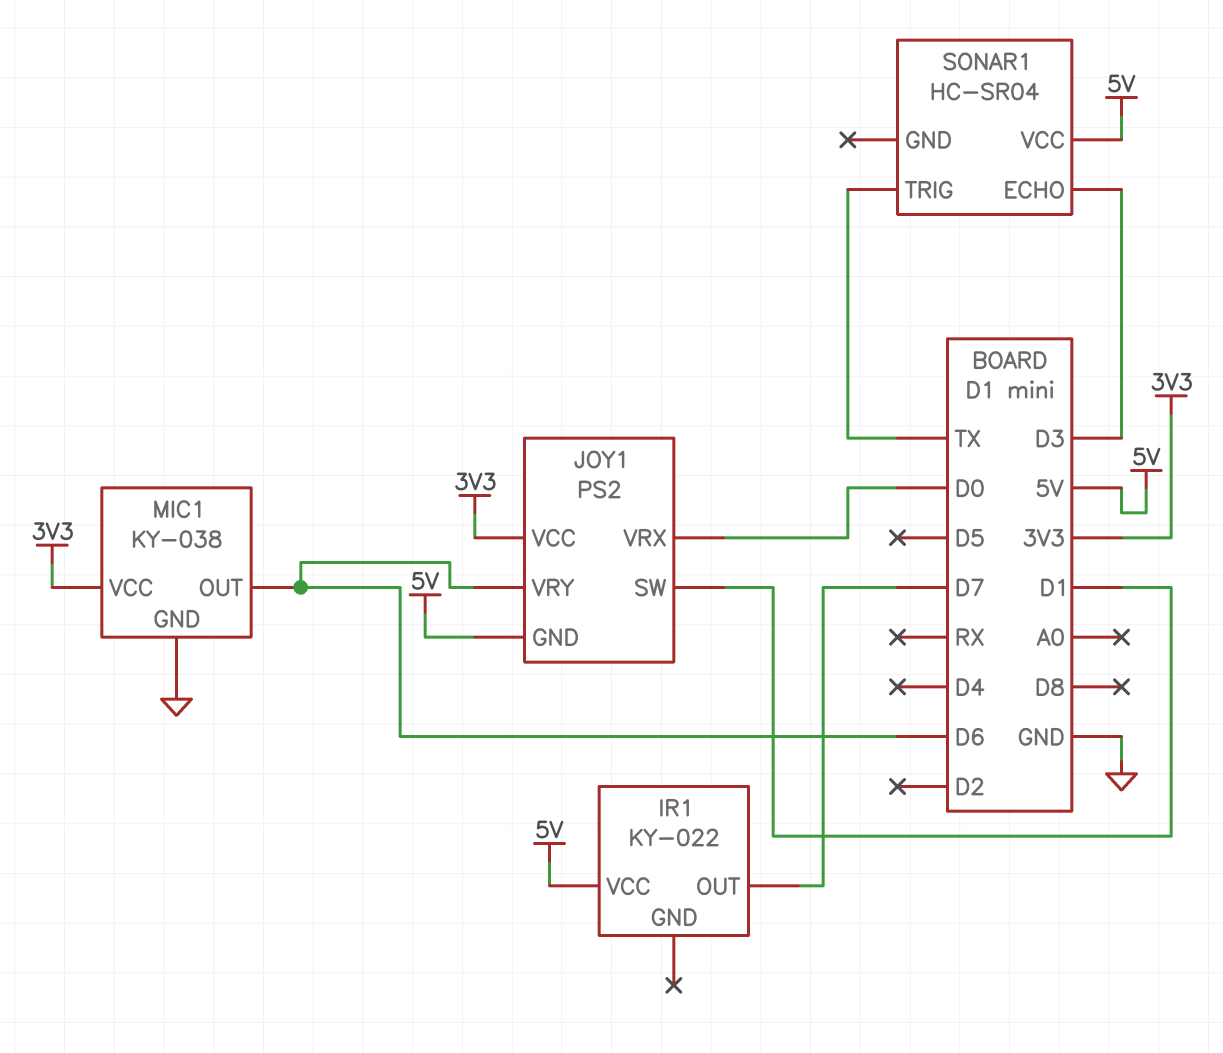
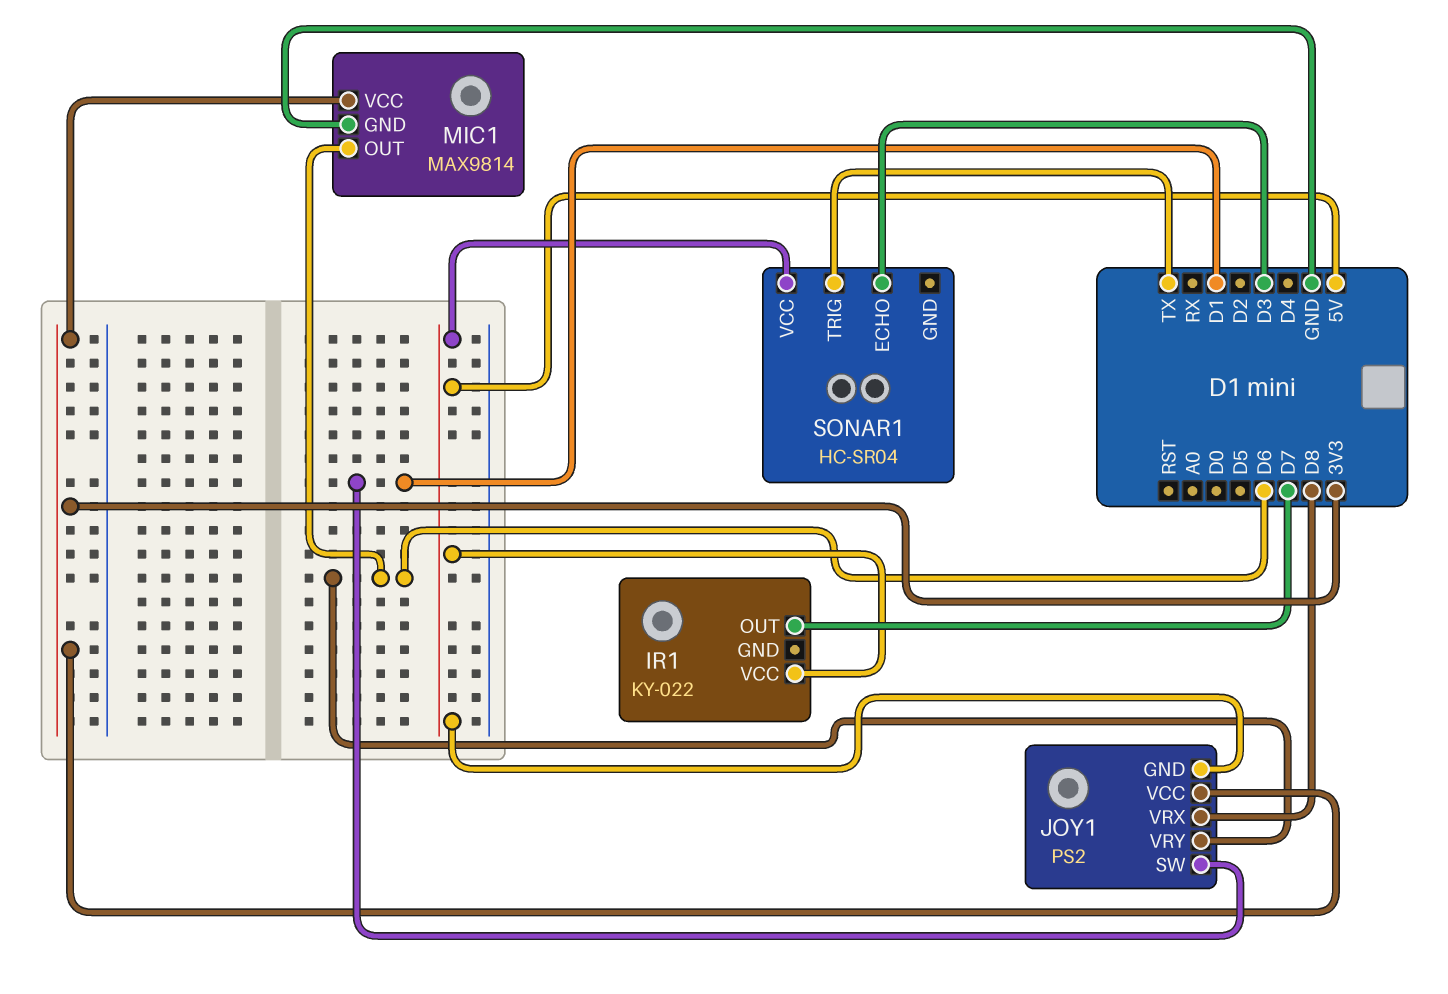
JOY1 pin VRX: D0 -> D8
MIC1: KY-038 -> MAX9814

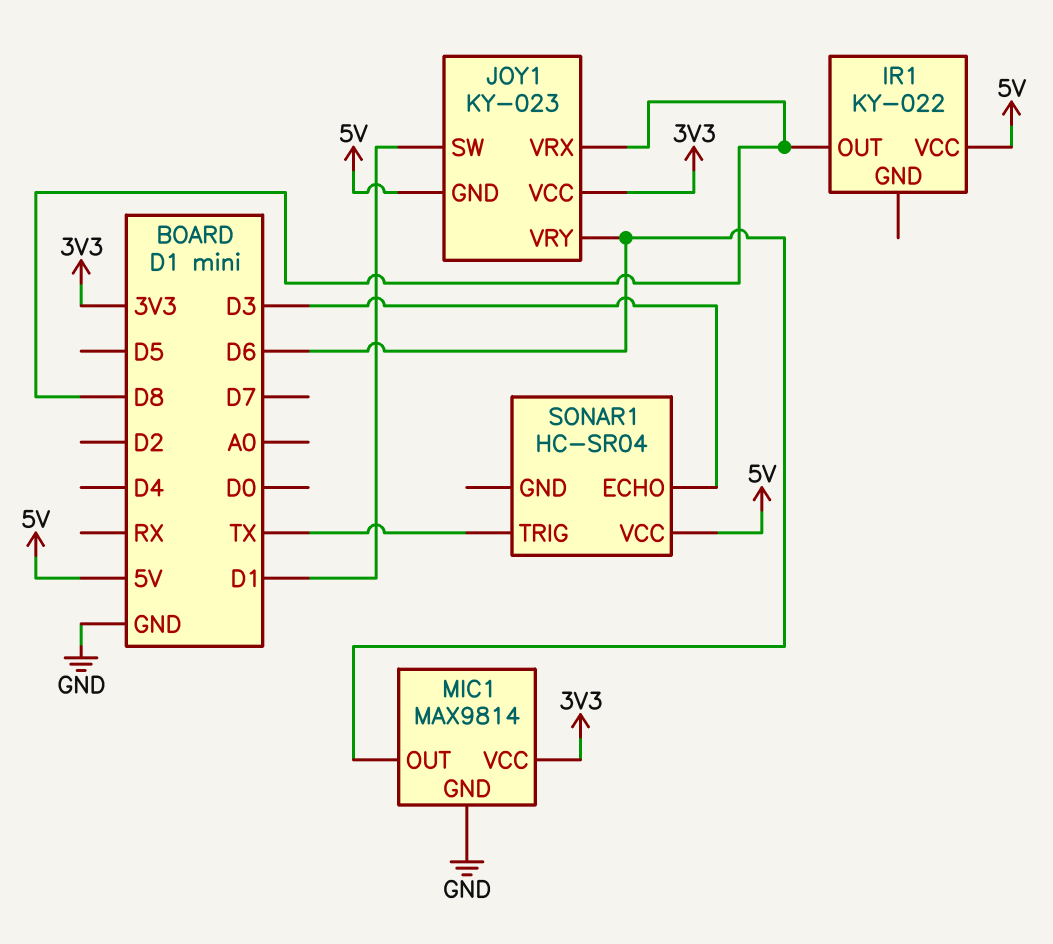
IR1 pin OUT: D7 -> D8
JOY1: PS2 -> KY-023

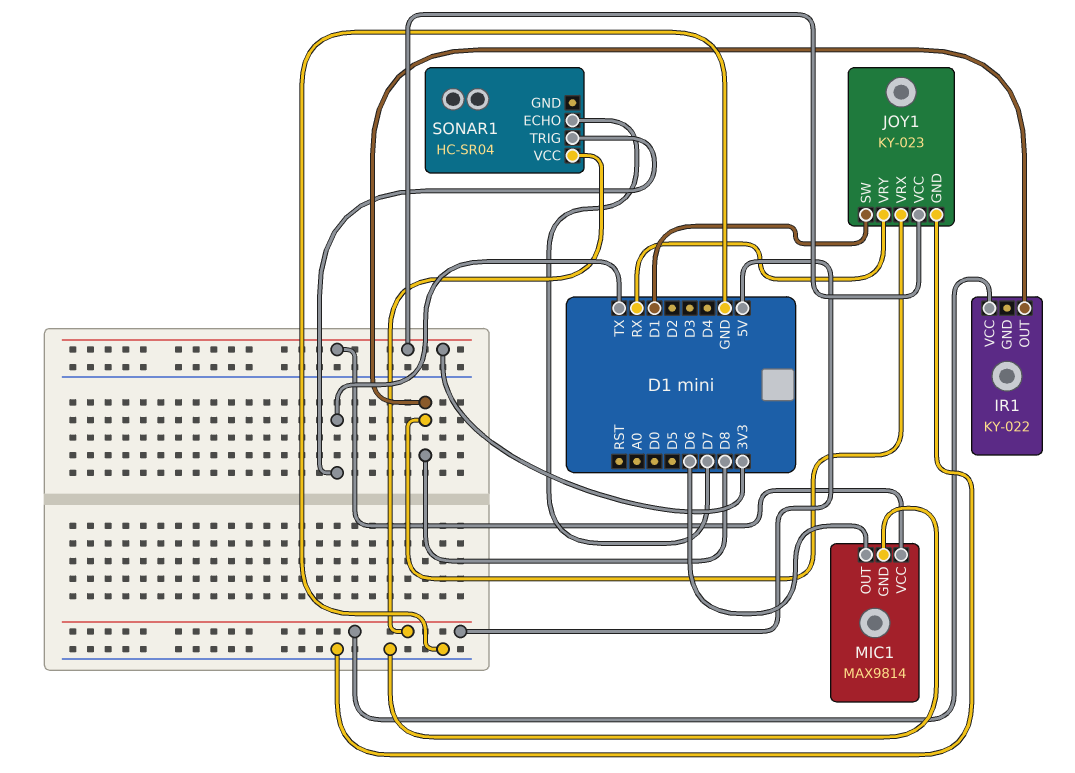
JOY1 pin GND: 5V -> GND
JOY1 pin VRY: D6 -> RX
SONAR1 pin ECHO: D3 -> D7

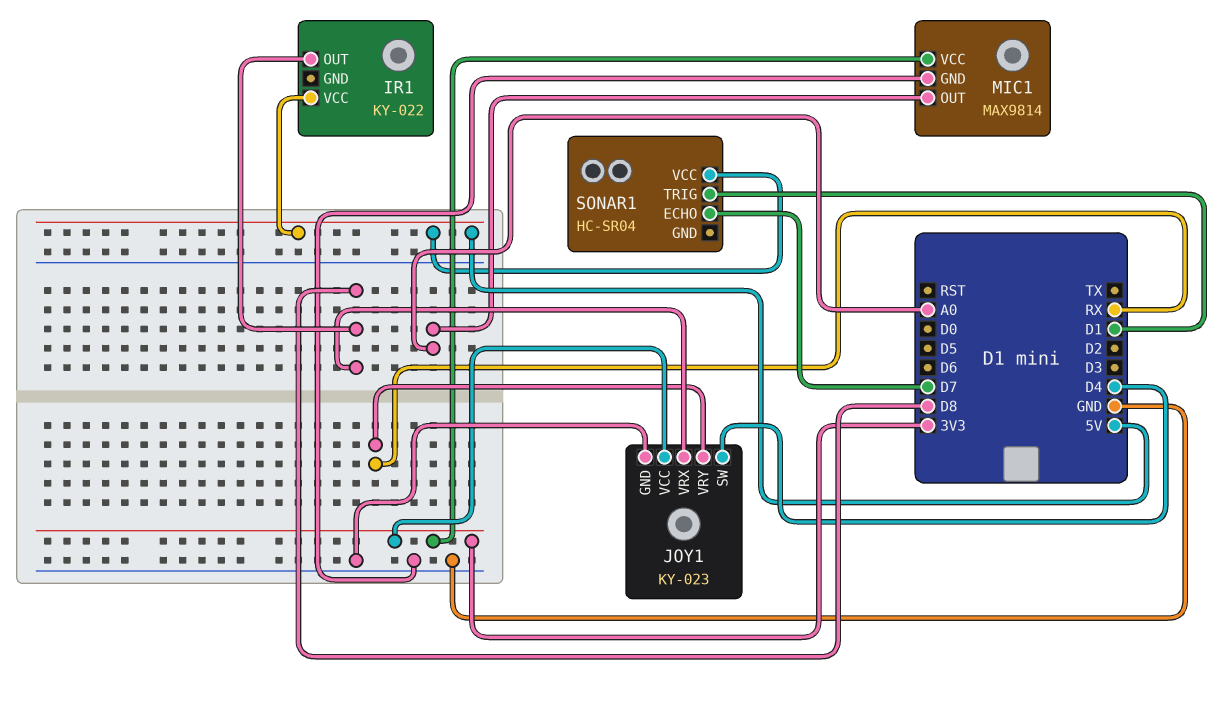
JOY1 pin SW: D1 -> D4
MIC1 pin OUT: D6 -> A0
SONAR1 pin TRIG: TX -> D1

